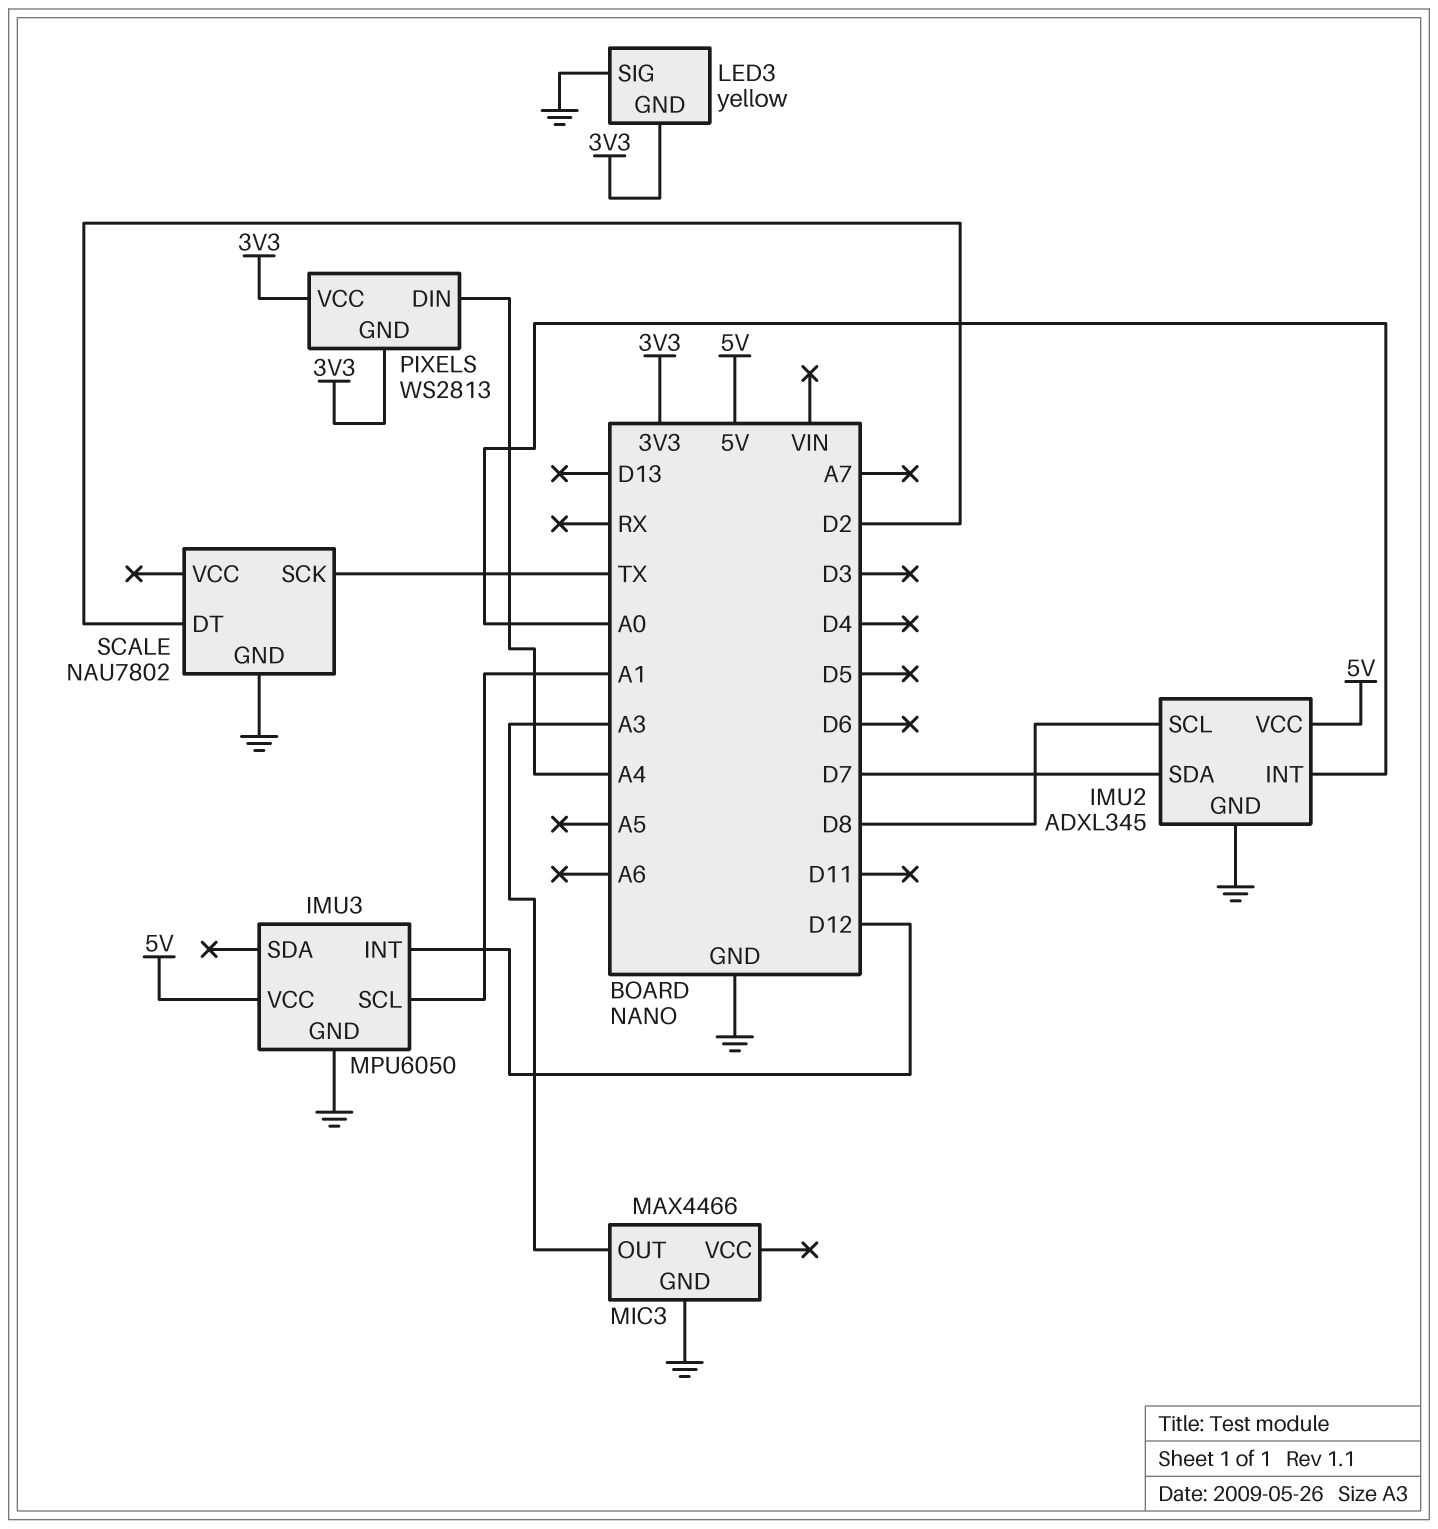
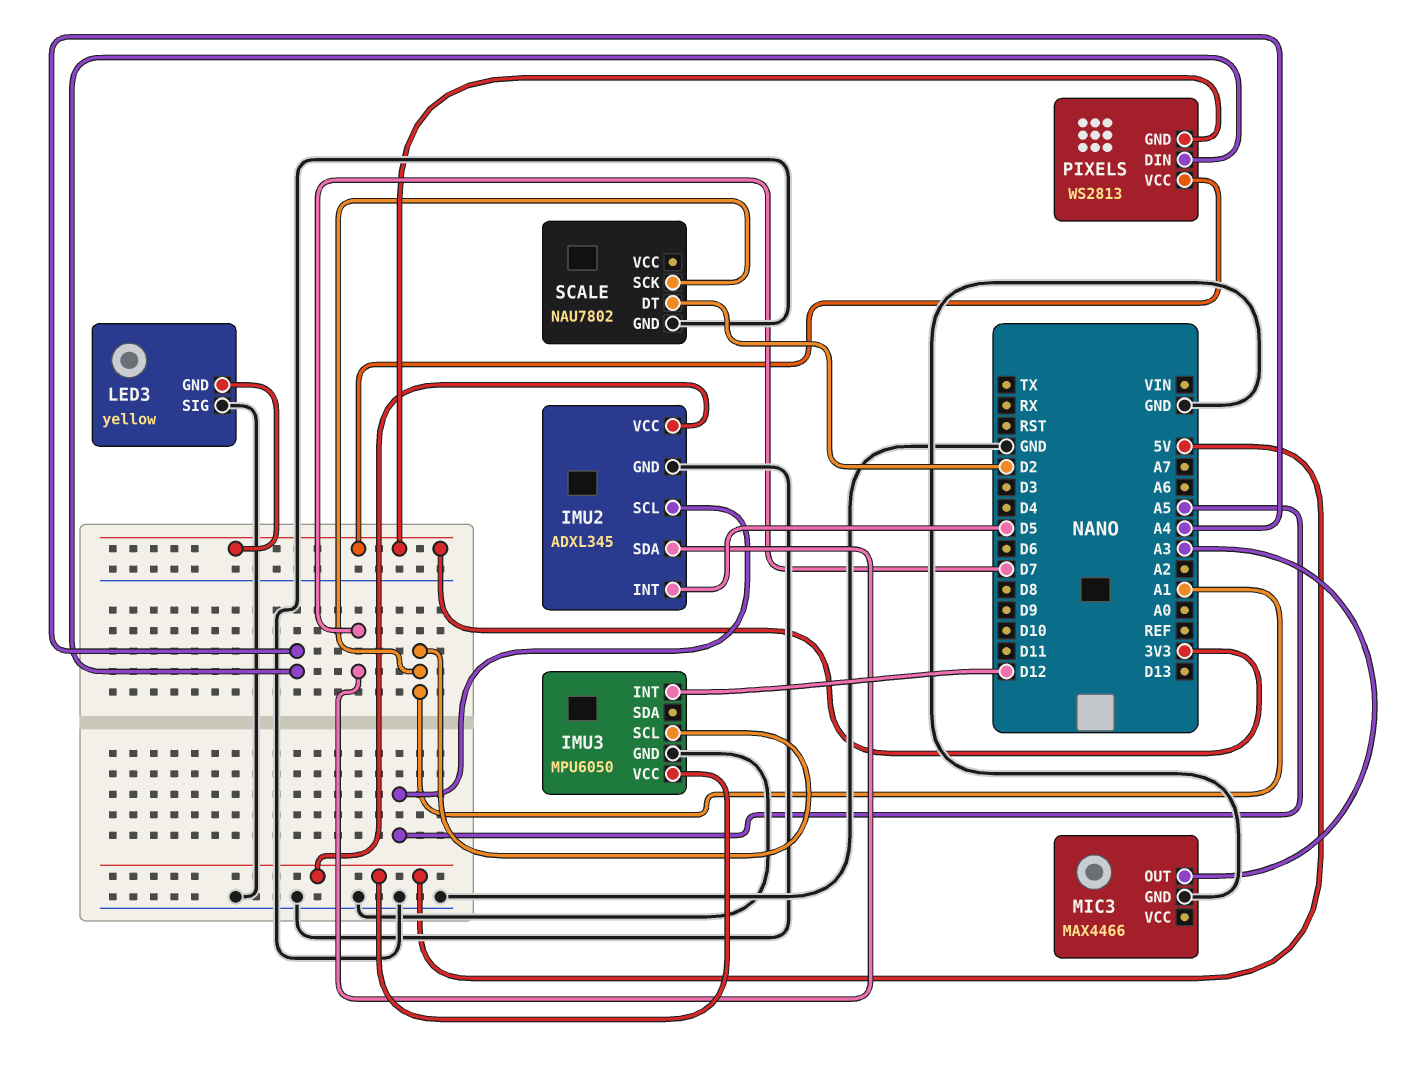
IMU2 pin INT: A0 -> D5
IMU2 pin SCL: D8 -> A5
SCALE pin SCK: TX -> A1

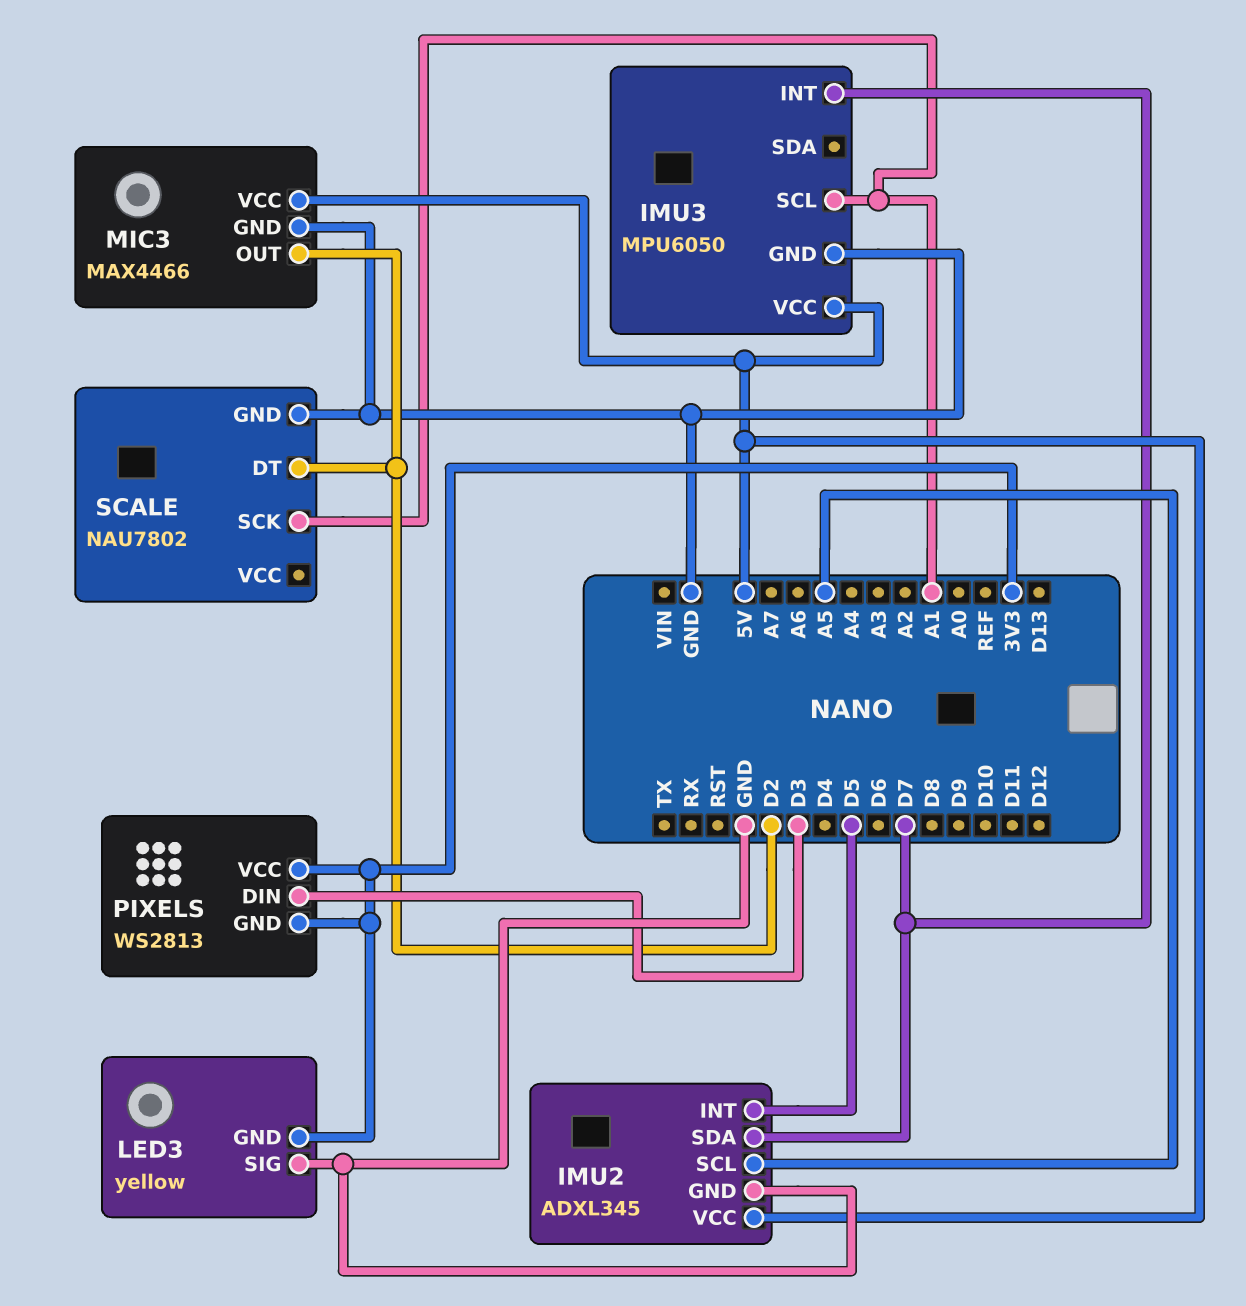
IMU3 pin INT: D12 -> D7
MIC3 pin OUT: A3 -> D2
MIC3 pin VCC: none -> 5V
PIXELS pin DIN: A4 -> D3

